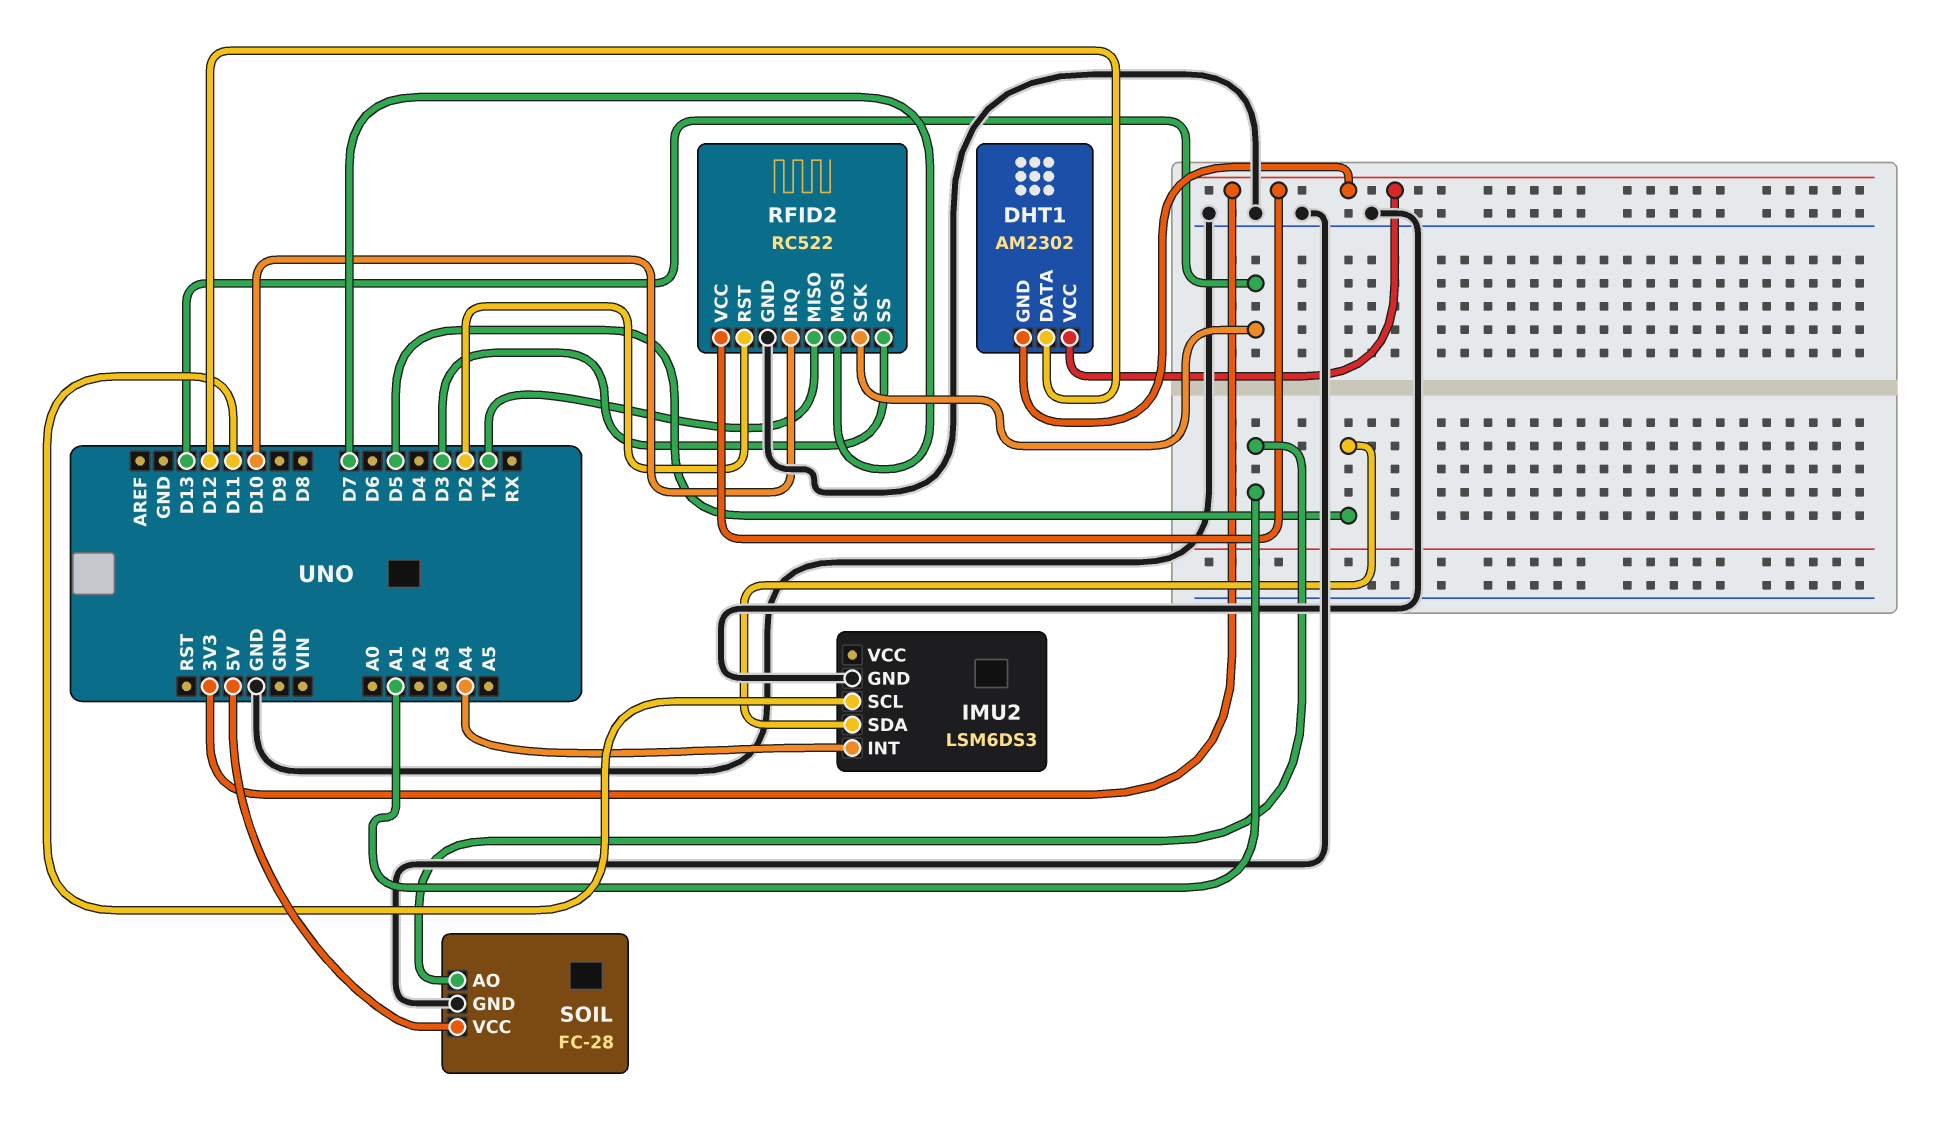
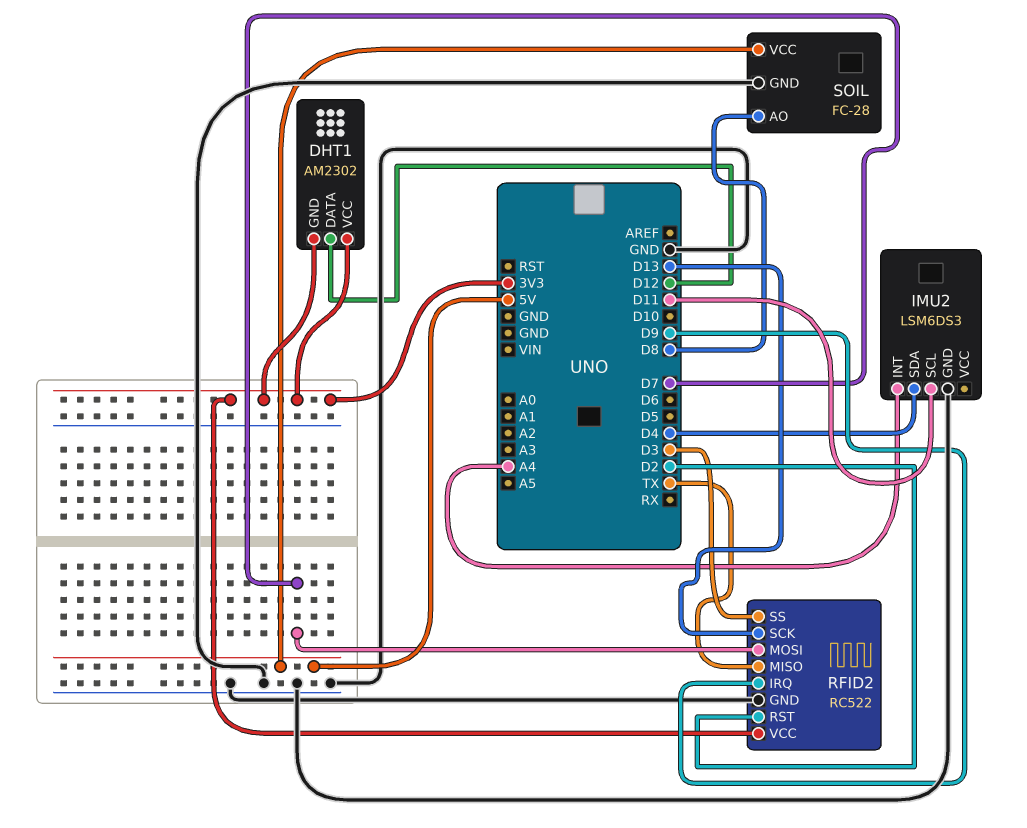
IMU2 pin SDA: D5 -> D4
RFID2 pin IRQ: D10 -> D9
SOIL pin AO: A1 -> D8

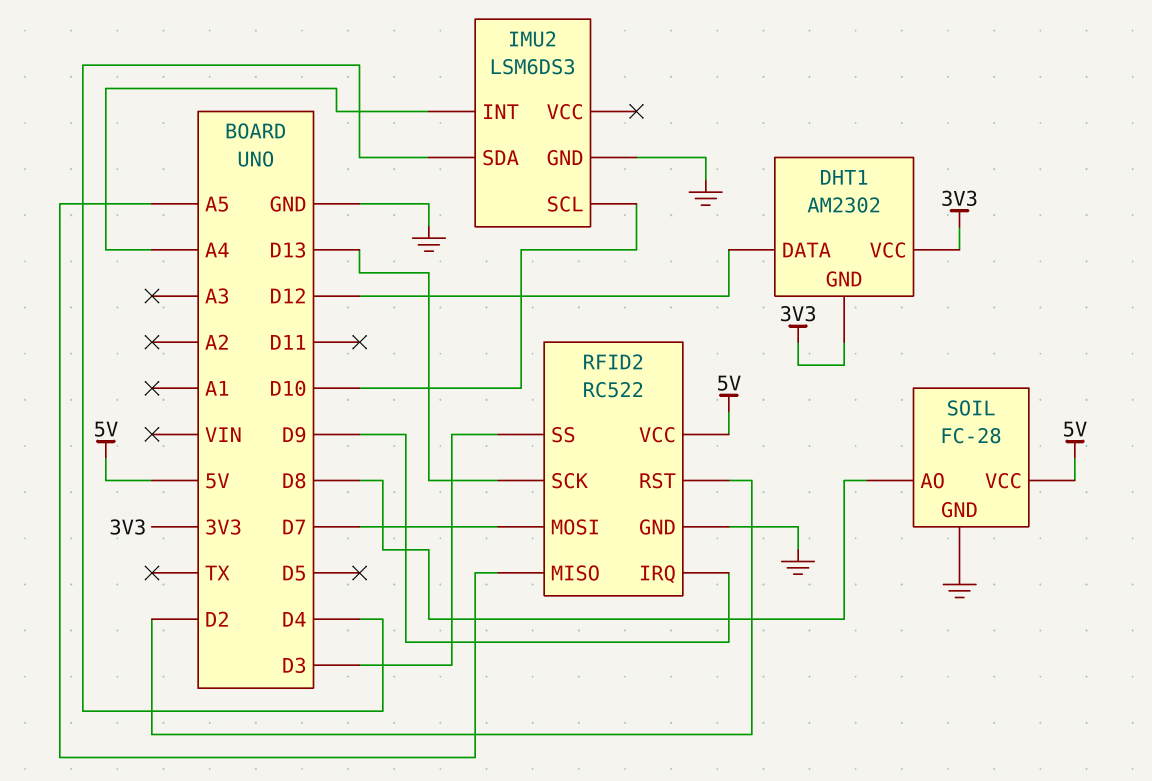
IMU2 pin SCL: D11 -> D10
RFID2 pin MISO: TX -> A5
RFID2 pin VCC: 3V3 -> 5V

